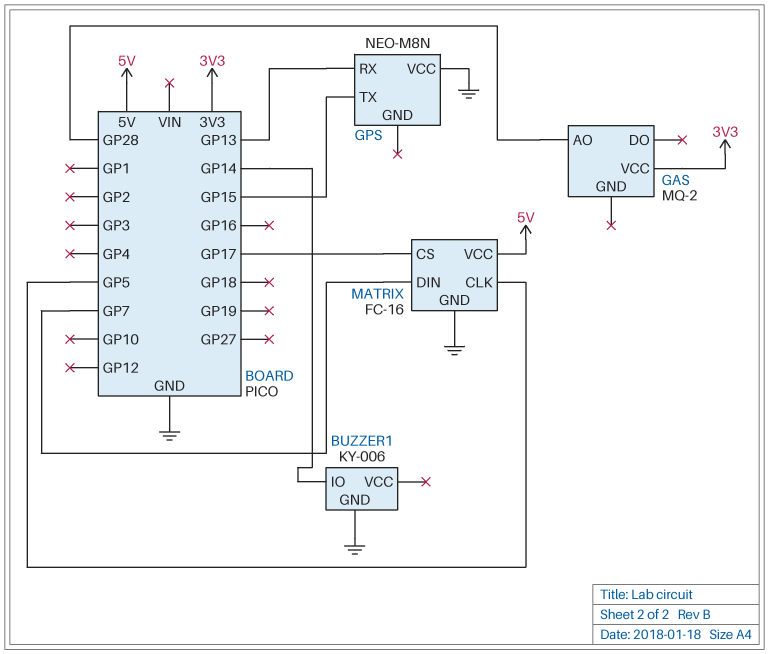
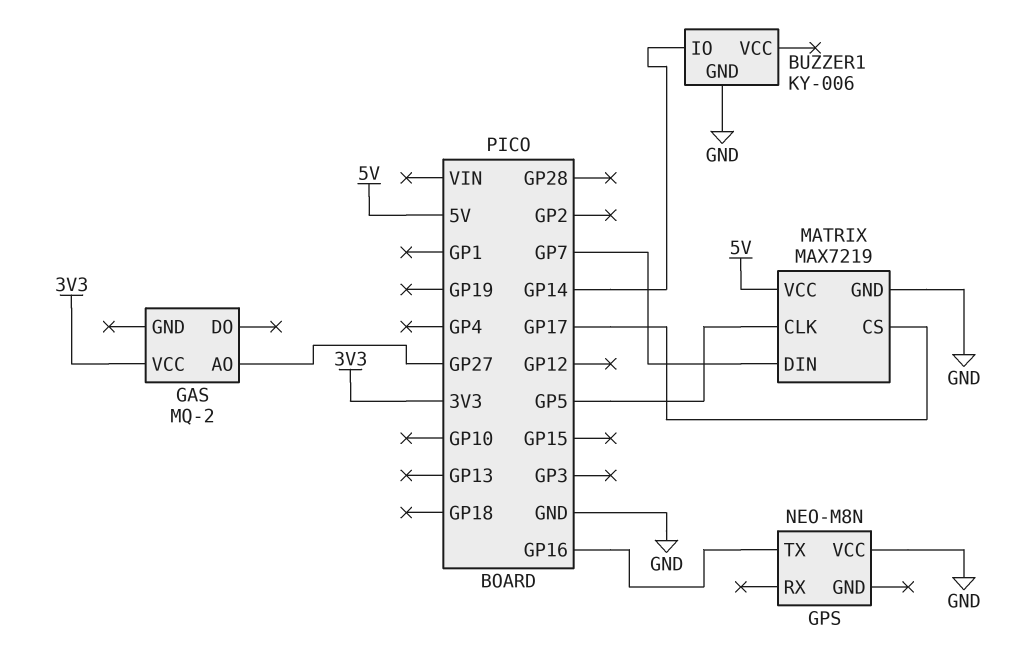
GAS pin AO: GP28 -> GP27
GPS pin RX: GP13 -> none
GPS pin TX: GP15 -> GP16
MATRIX: FC-16 -> MAX7219

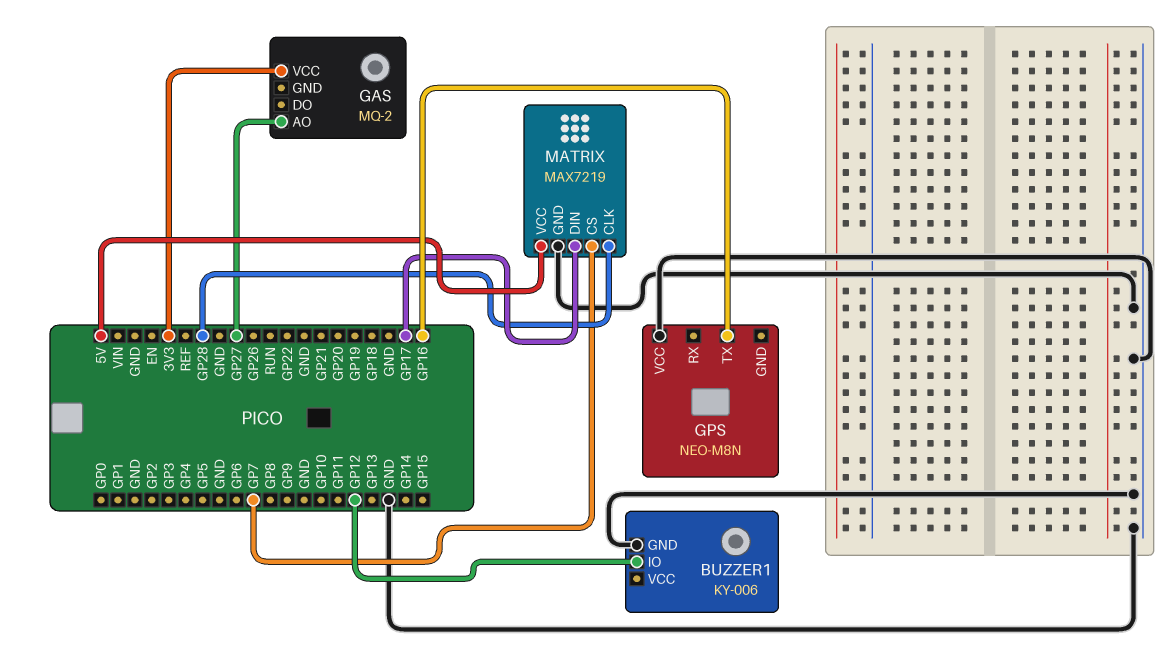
BUZZER1 pin IO: GP14 -> GP12
MATRIX pin CLK: GP5 -> GP28
MATRIX pin CS: GP17 -> GP7
MATRIX pin DIN: GP7 -> GP17

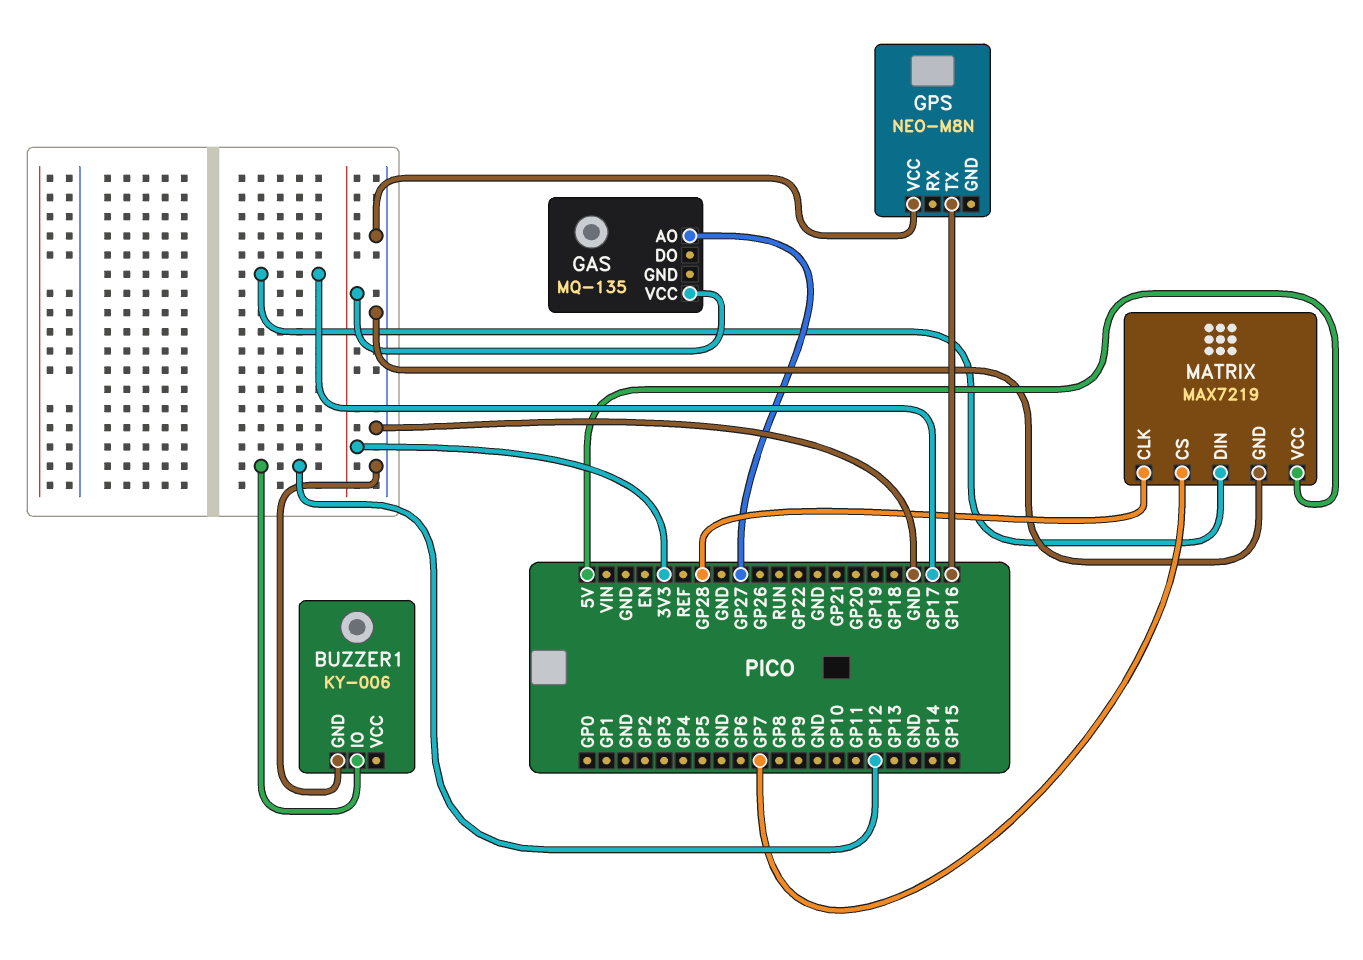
GAS: MQ-2 -> MQ-135

